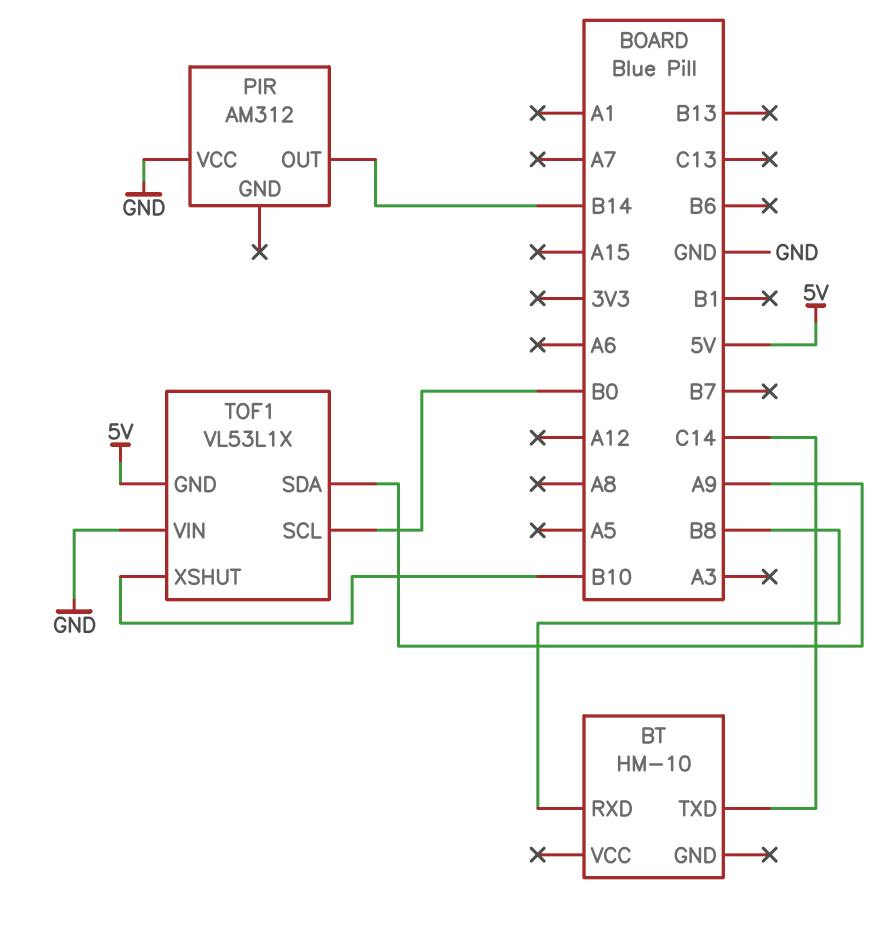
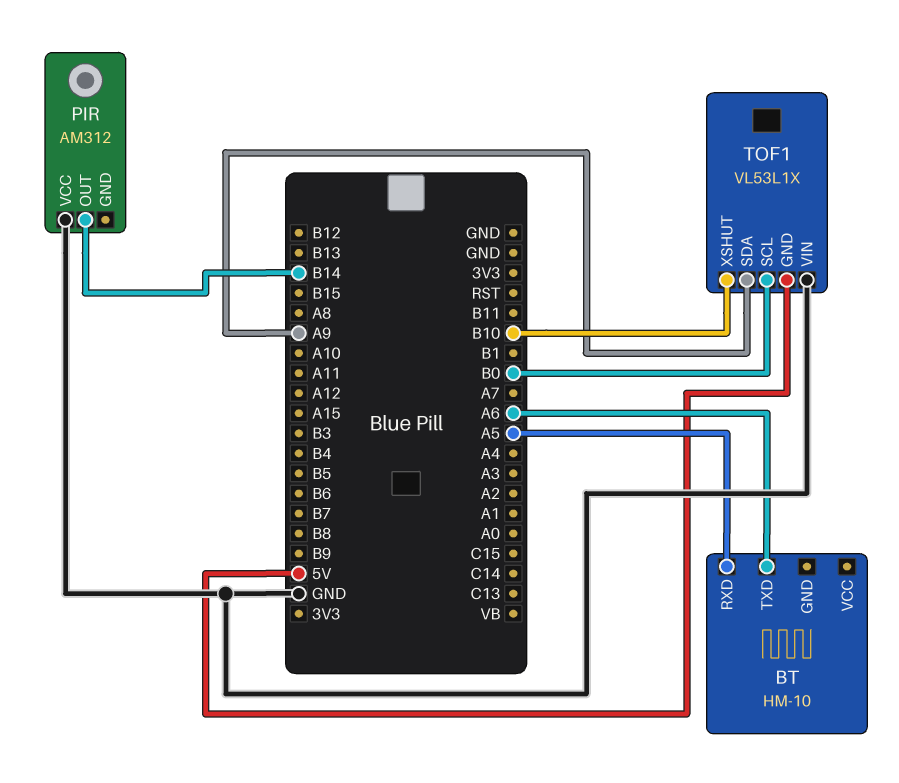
BT pin RXD: B8 -> A5
BT pin TXD: C14 -> A6

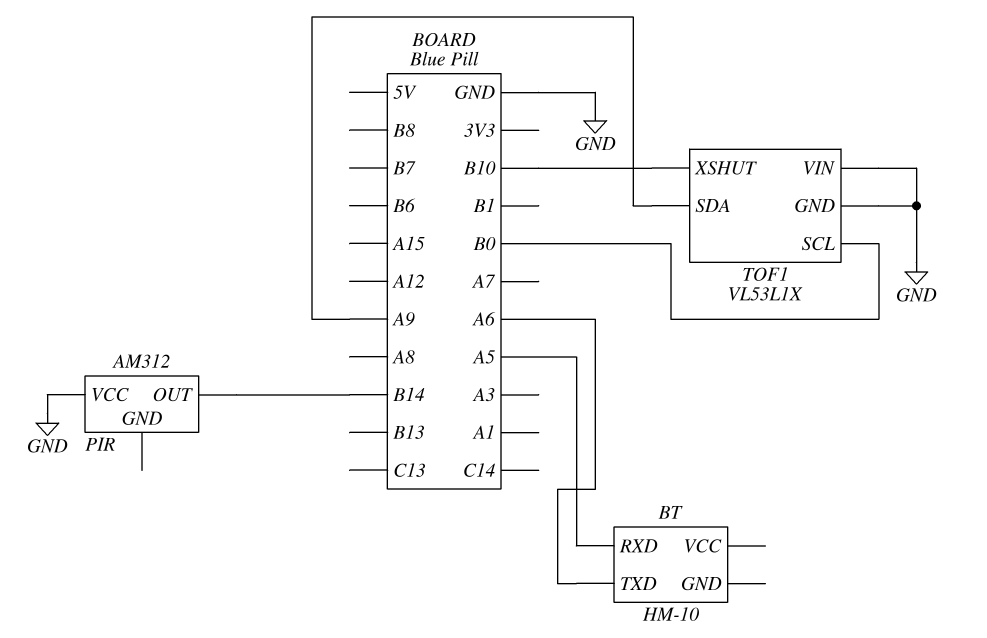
TOF1 pin GND: 5V -> GND

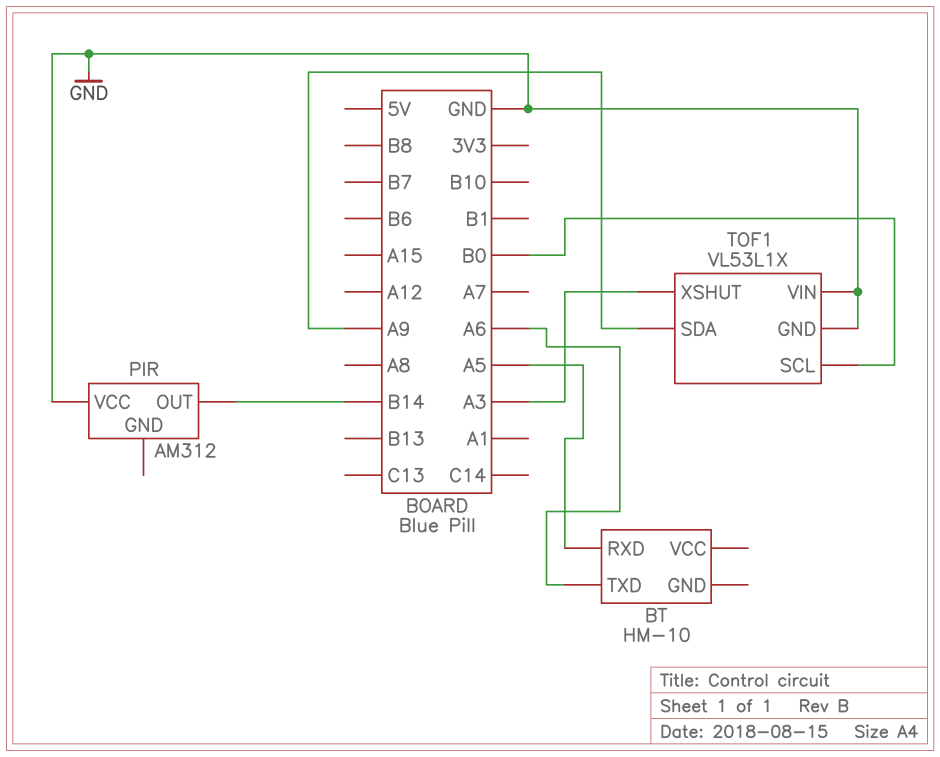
TOF1 pin XSHUT: B10 -> A3

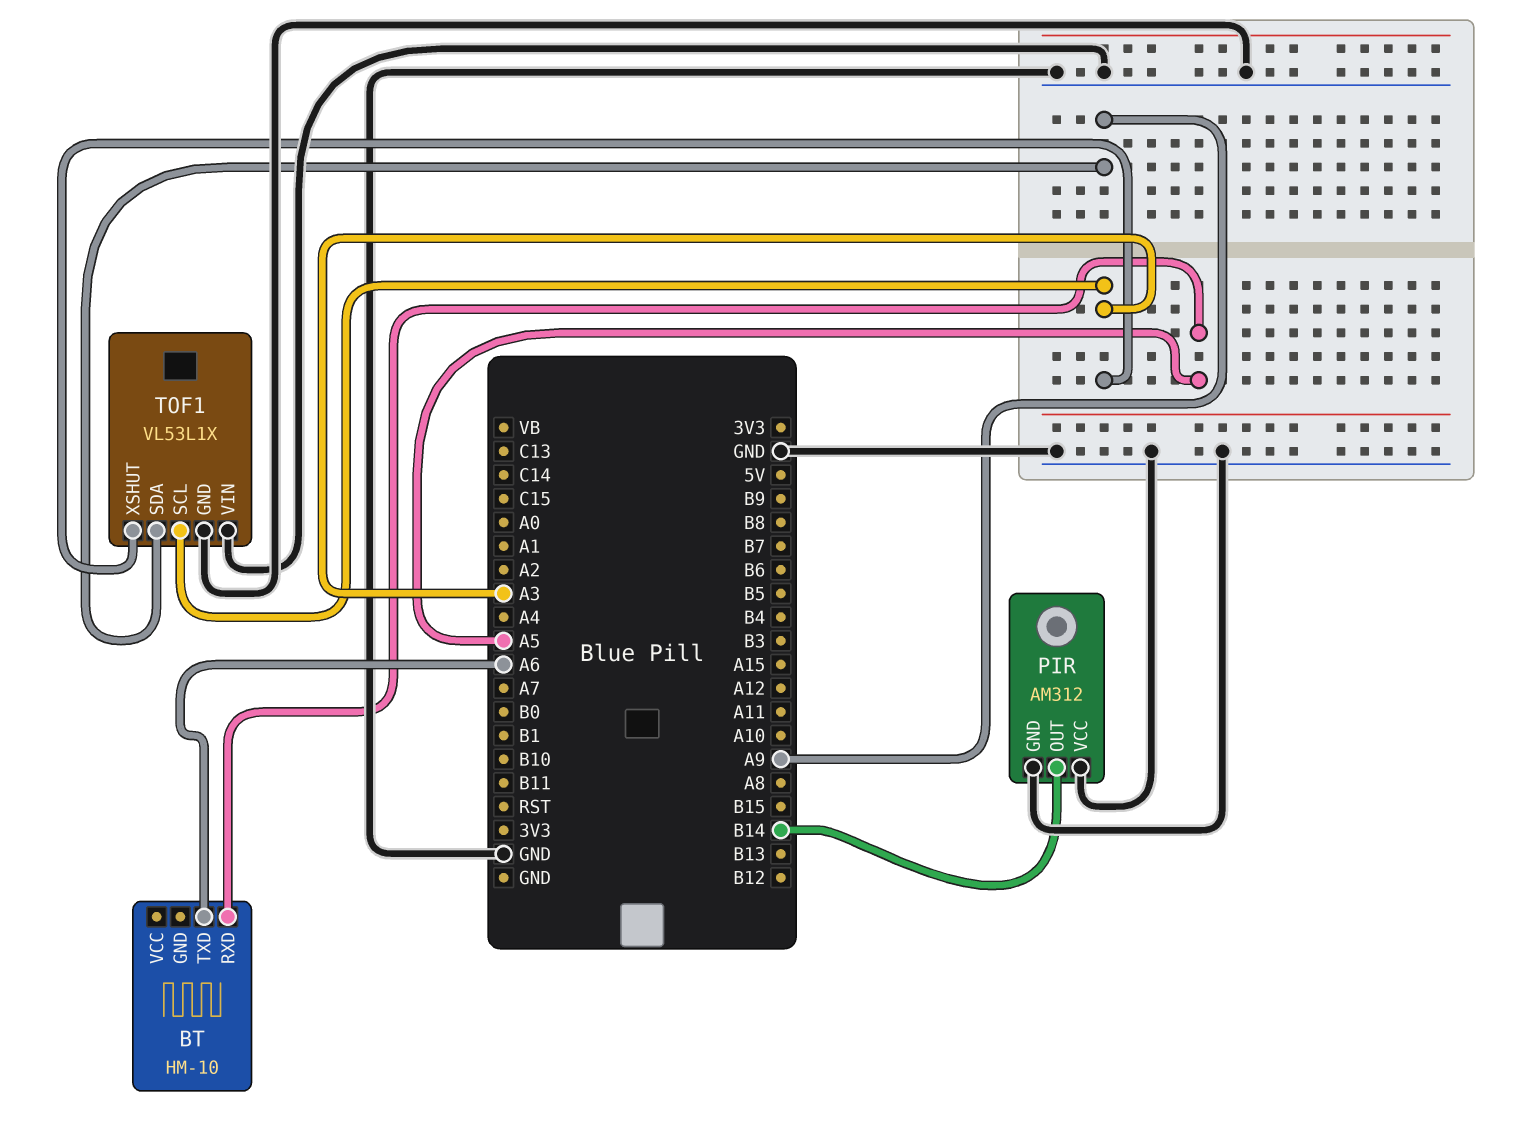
PIR pin GND: none -> GND
TOF1 pin SCL: B0 -> A3

